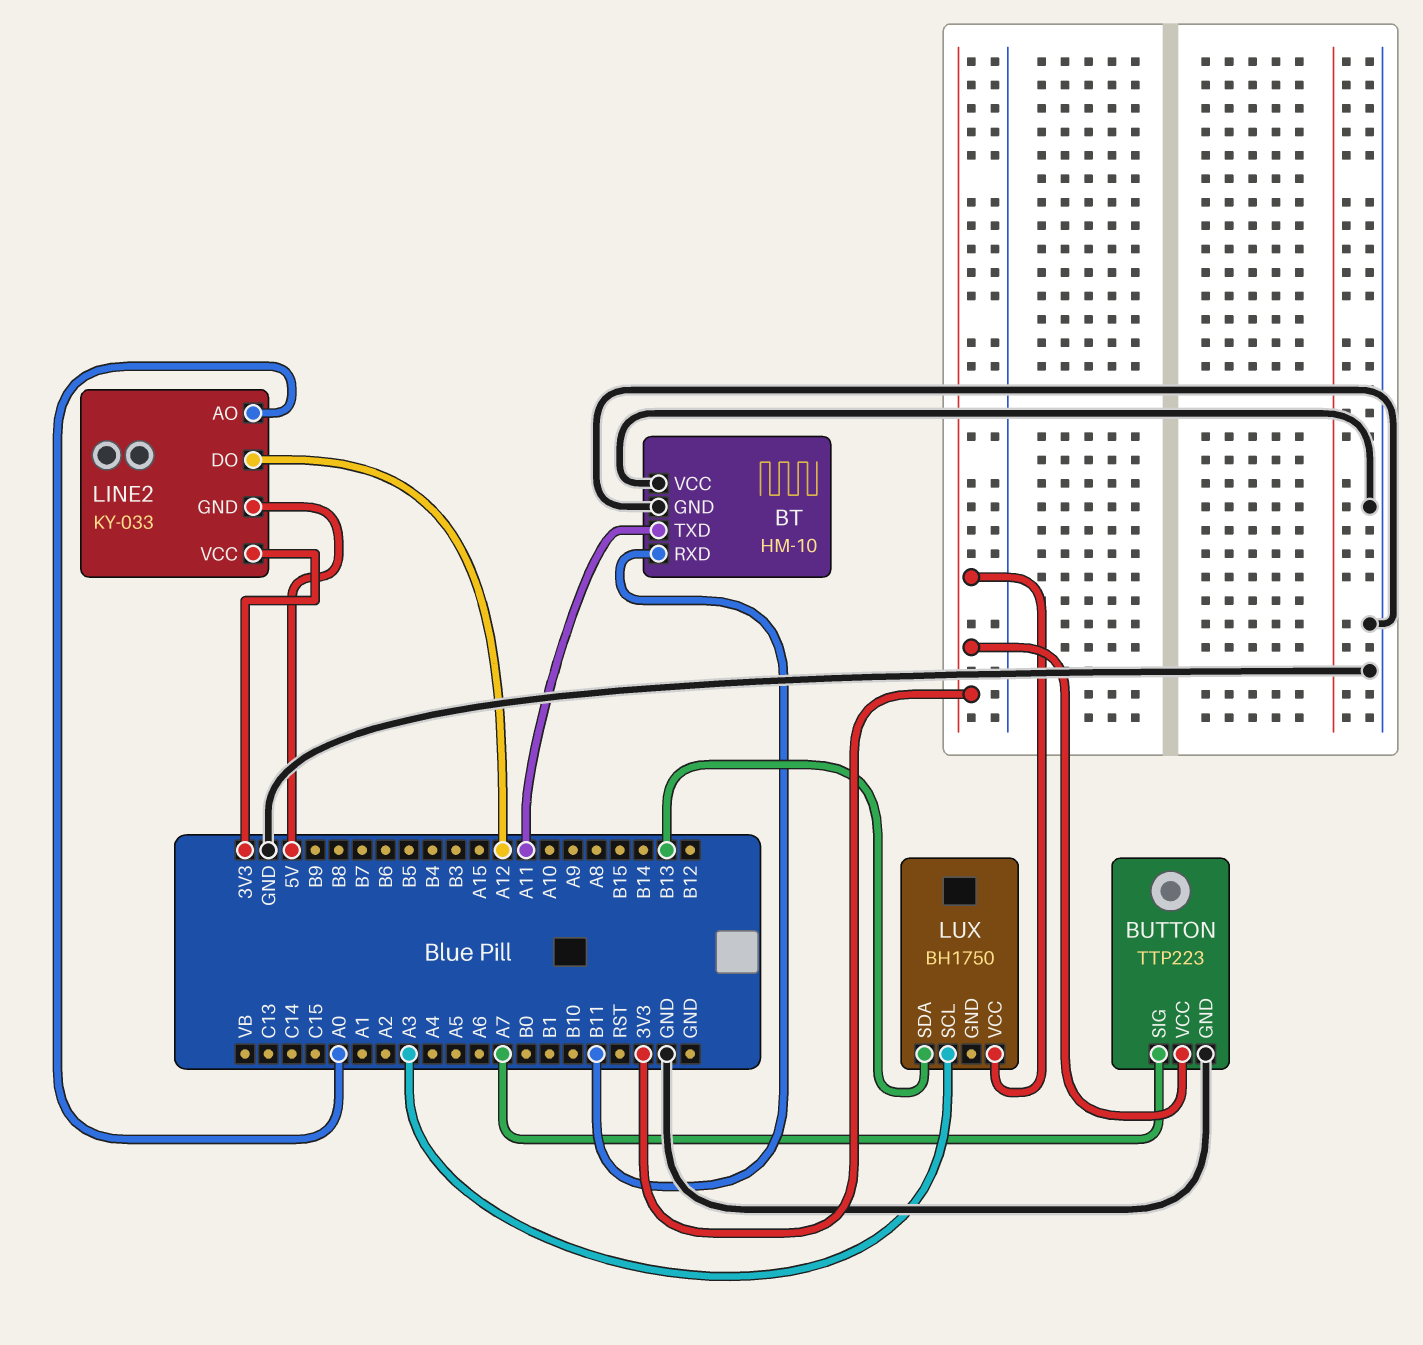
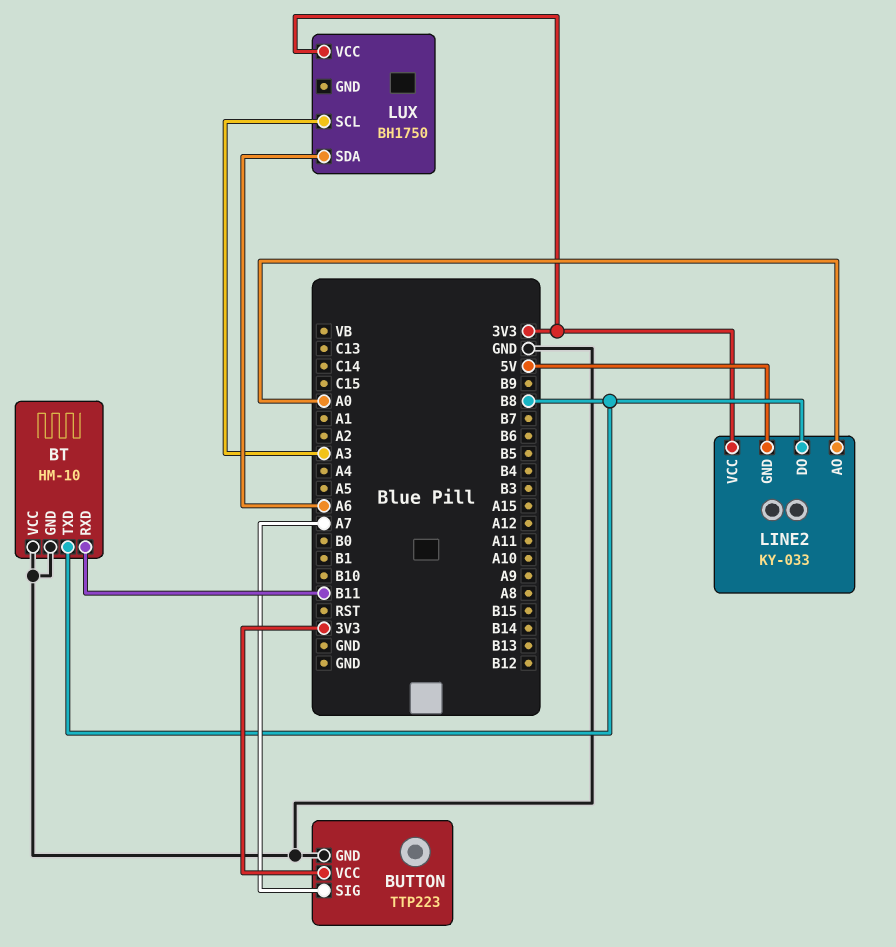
BT pin TXD: A11 -> B8
LINE2 pin DO: A12 -> B8
LUX pin SDA: B13 -> A6

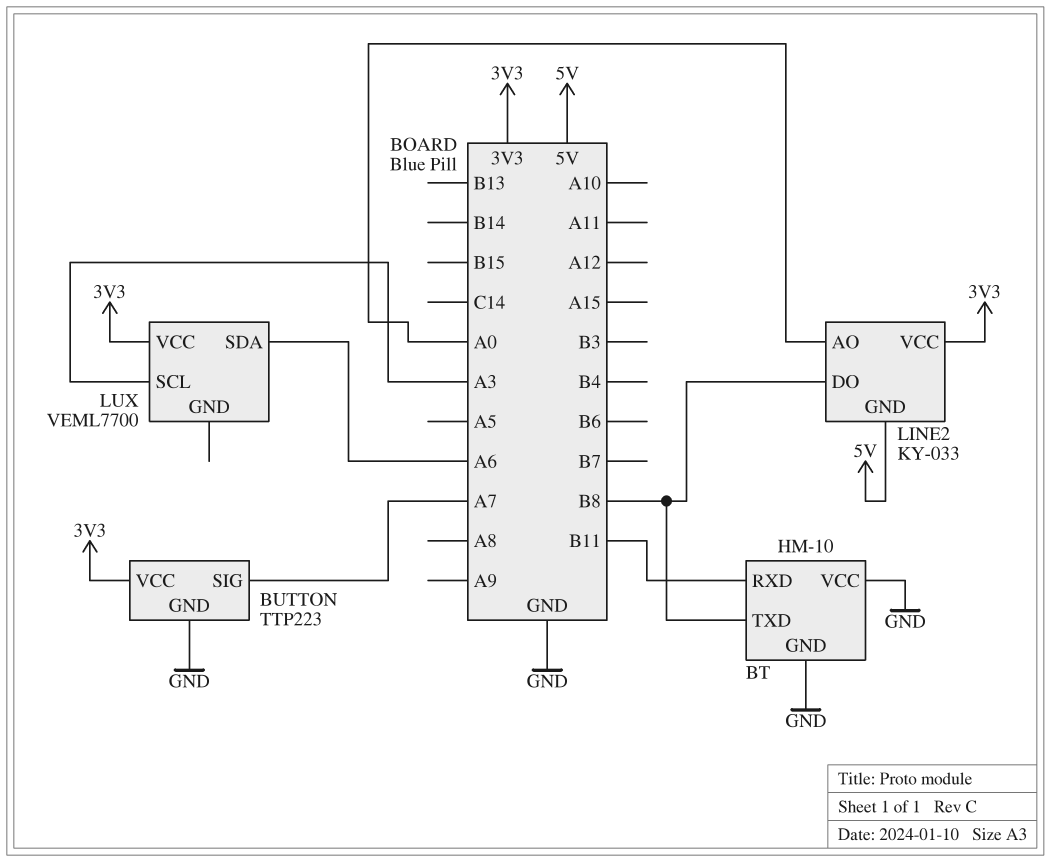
LUX: BH1750 -> VEML7700

